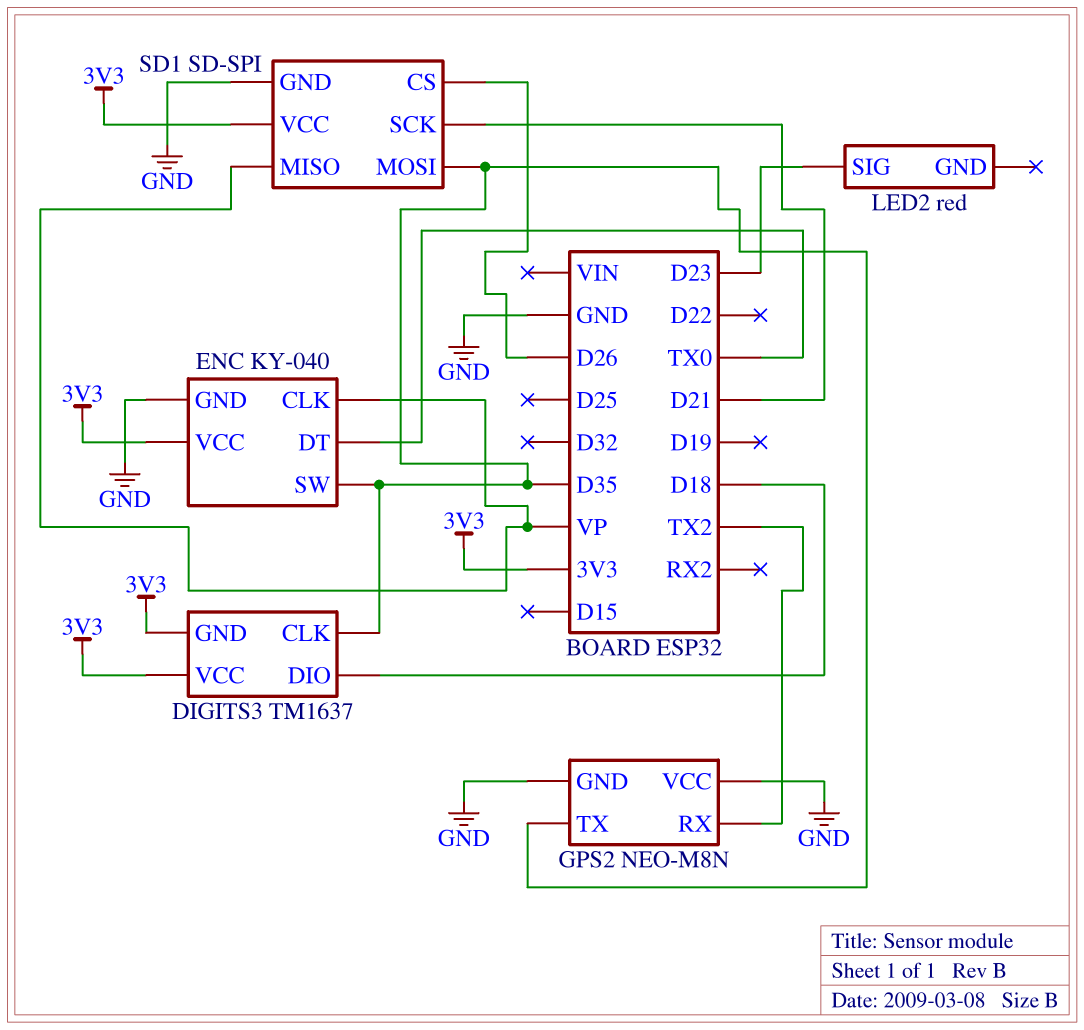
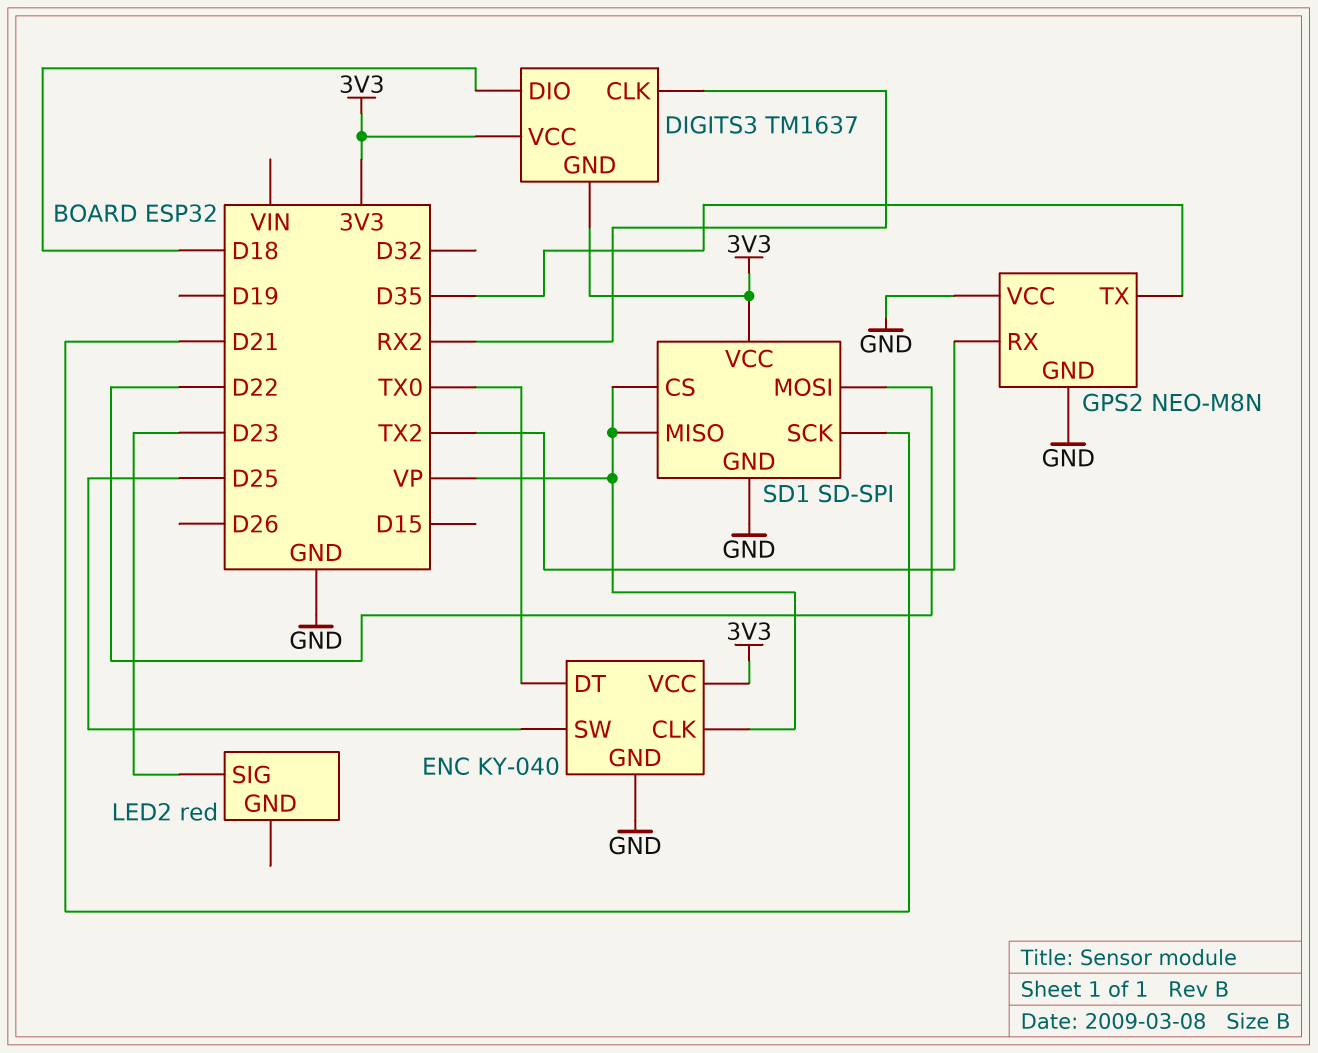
DIGITS3 pin CLK: D35 -> RX2
ENC pin SW: D35 -> D25
SD1 pin CS: D26 -> VP
SD1 pin MOSI: D35 -> D22

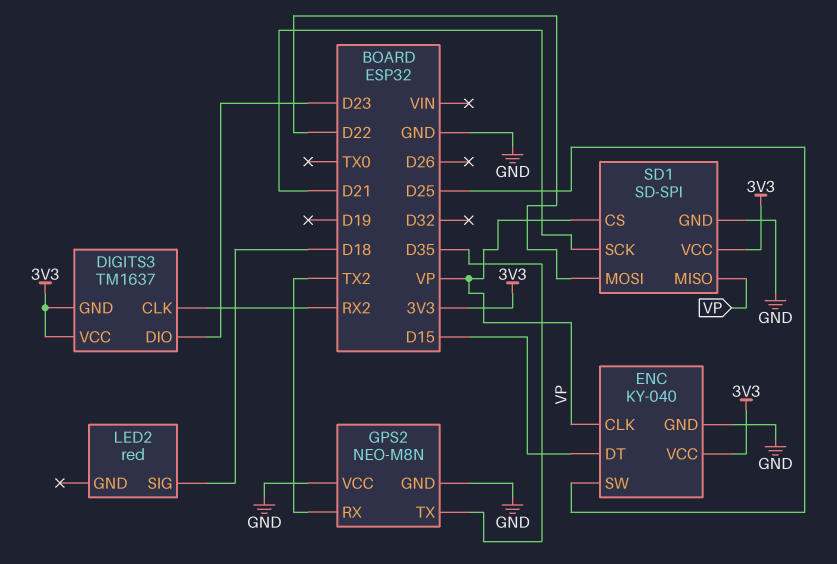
DIGITS3 pin DIO: D18 -> D23
ENC pin DT: TX0 -> D15
LED2 pin SIG: D23 -> D18

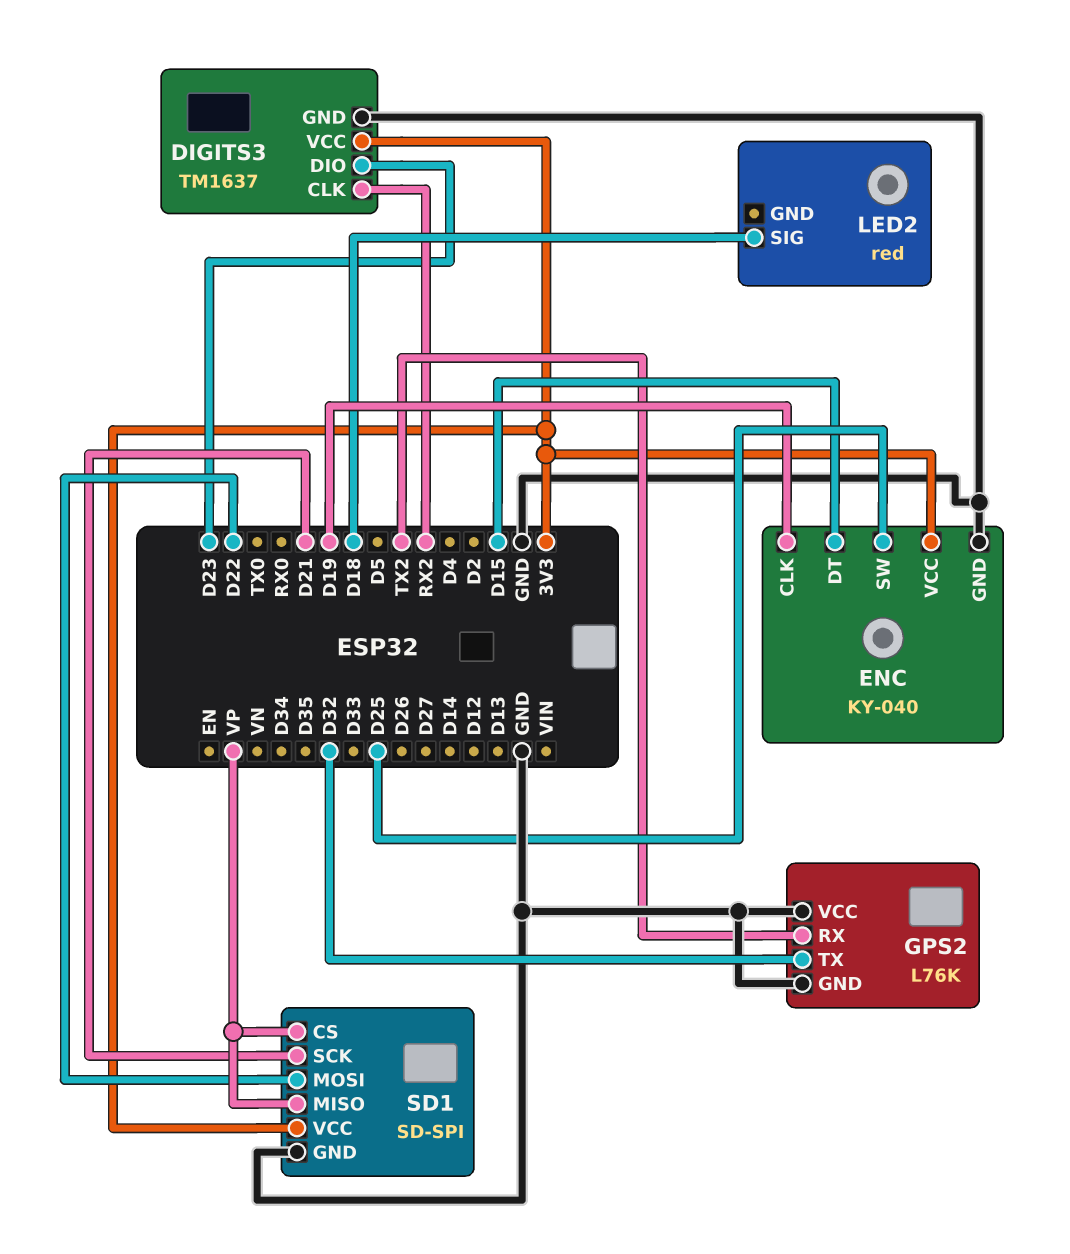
DIGITS3 pin GND: 3V3 -> GND
ENC pin CLK: VP -> D19
GPS2: NEO-M8N -> L76K
GPS2 pin TX: D35 -> D32

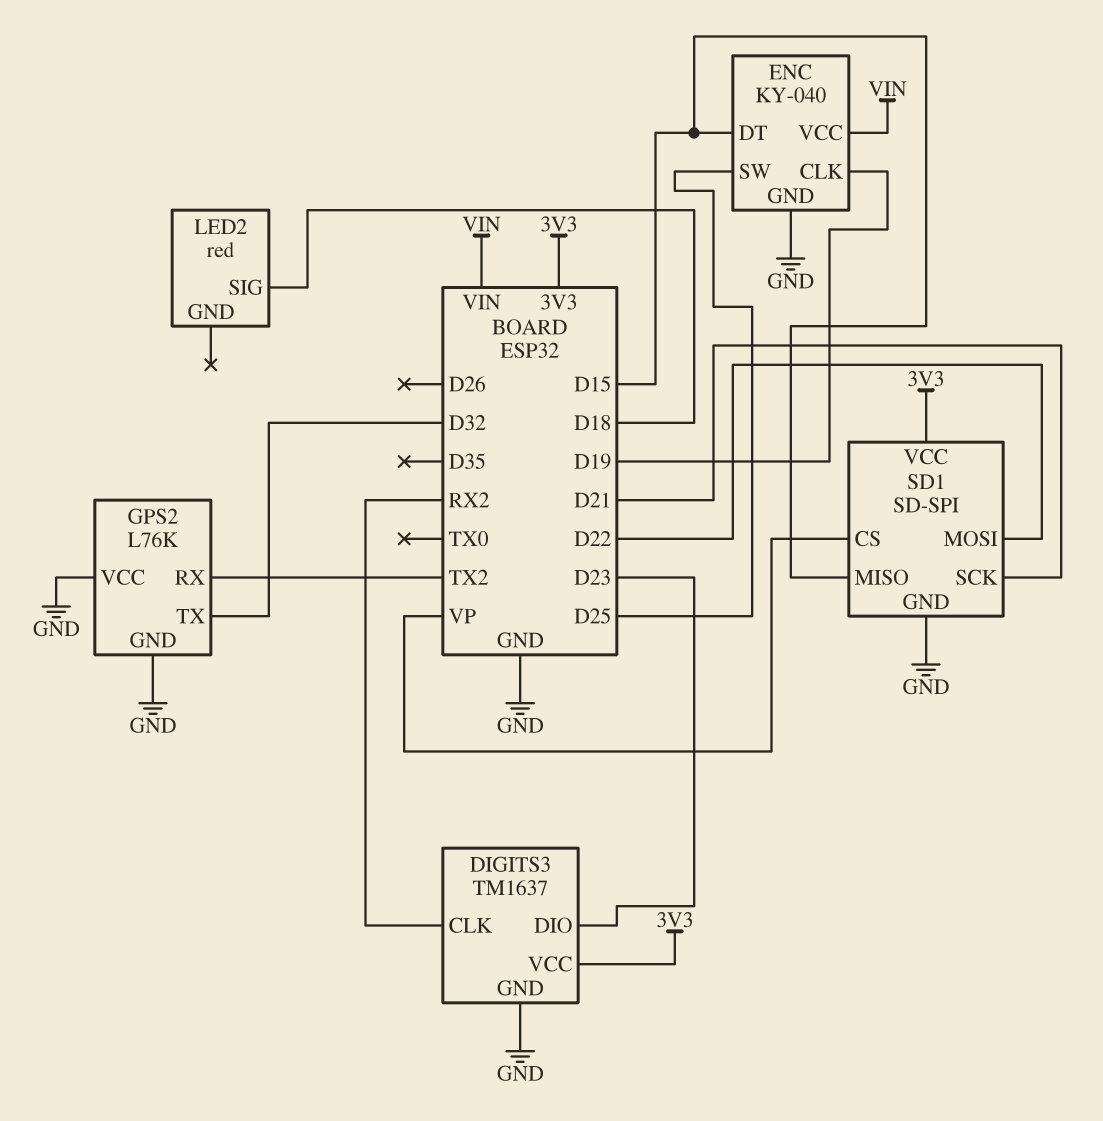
ENC pin VCC: 3V3 -> VIN
SD1 pin MISO: VP -> D15

